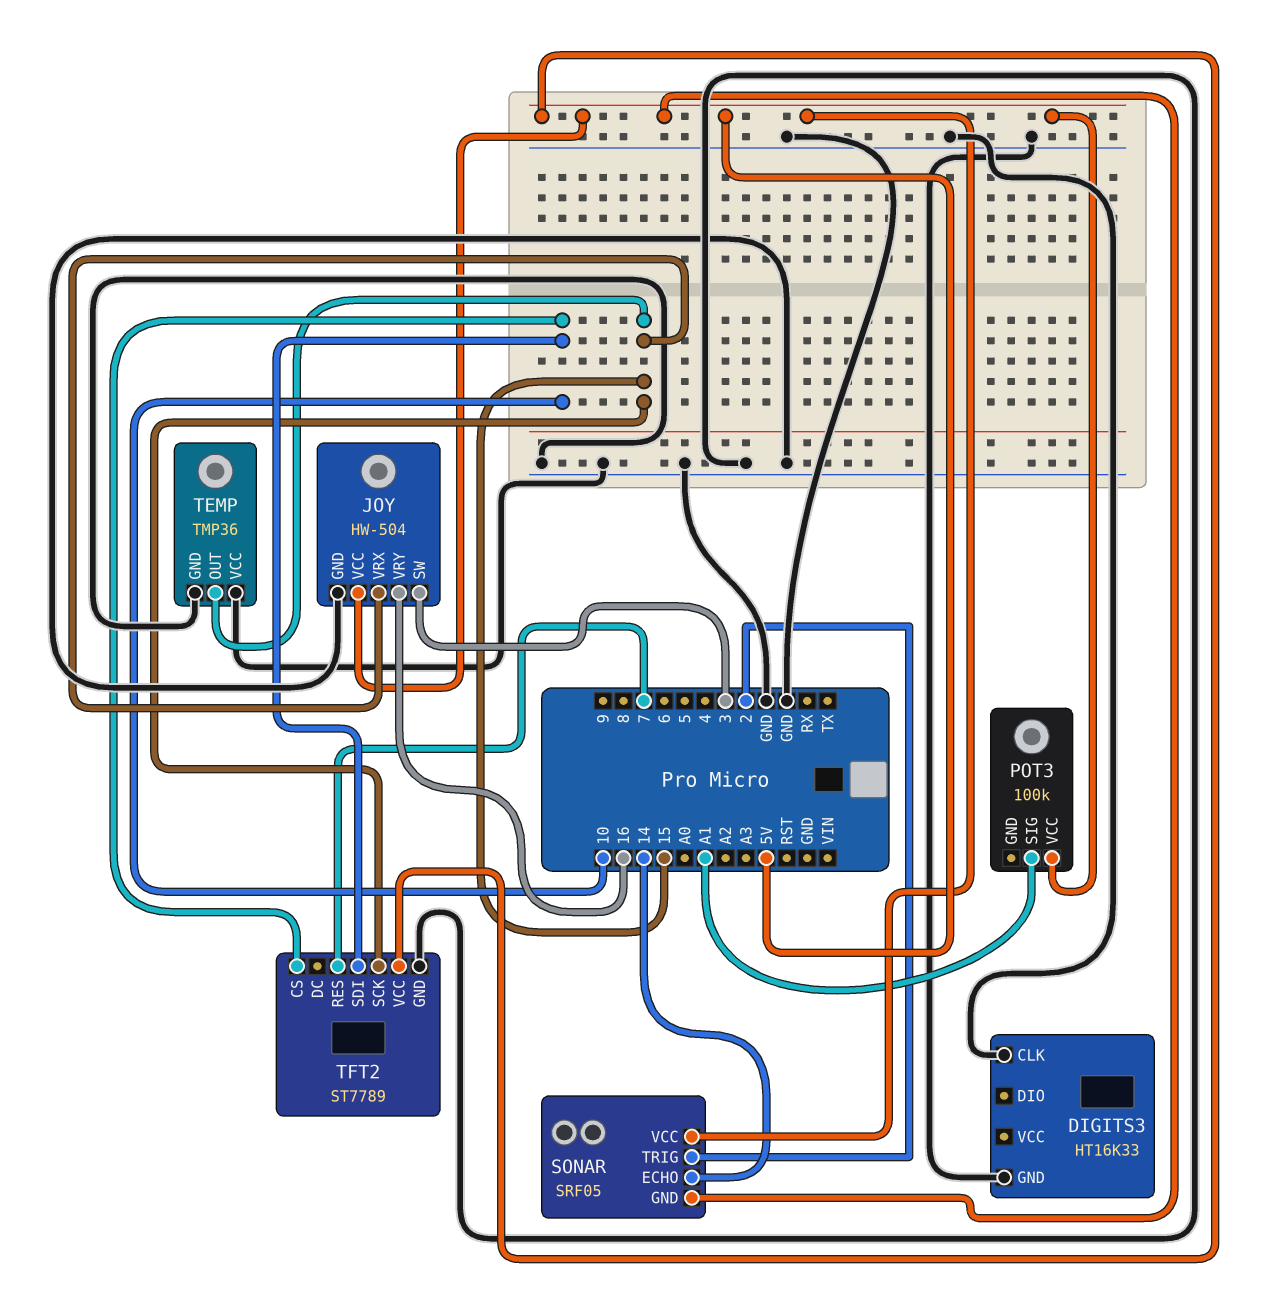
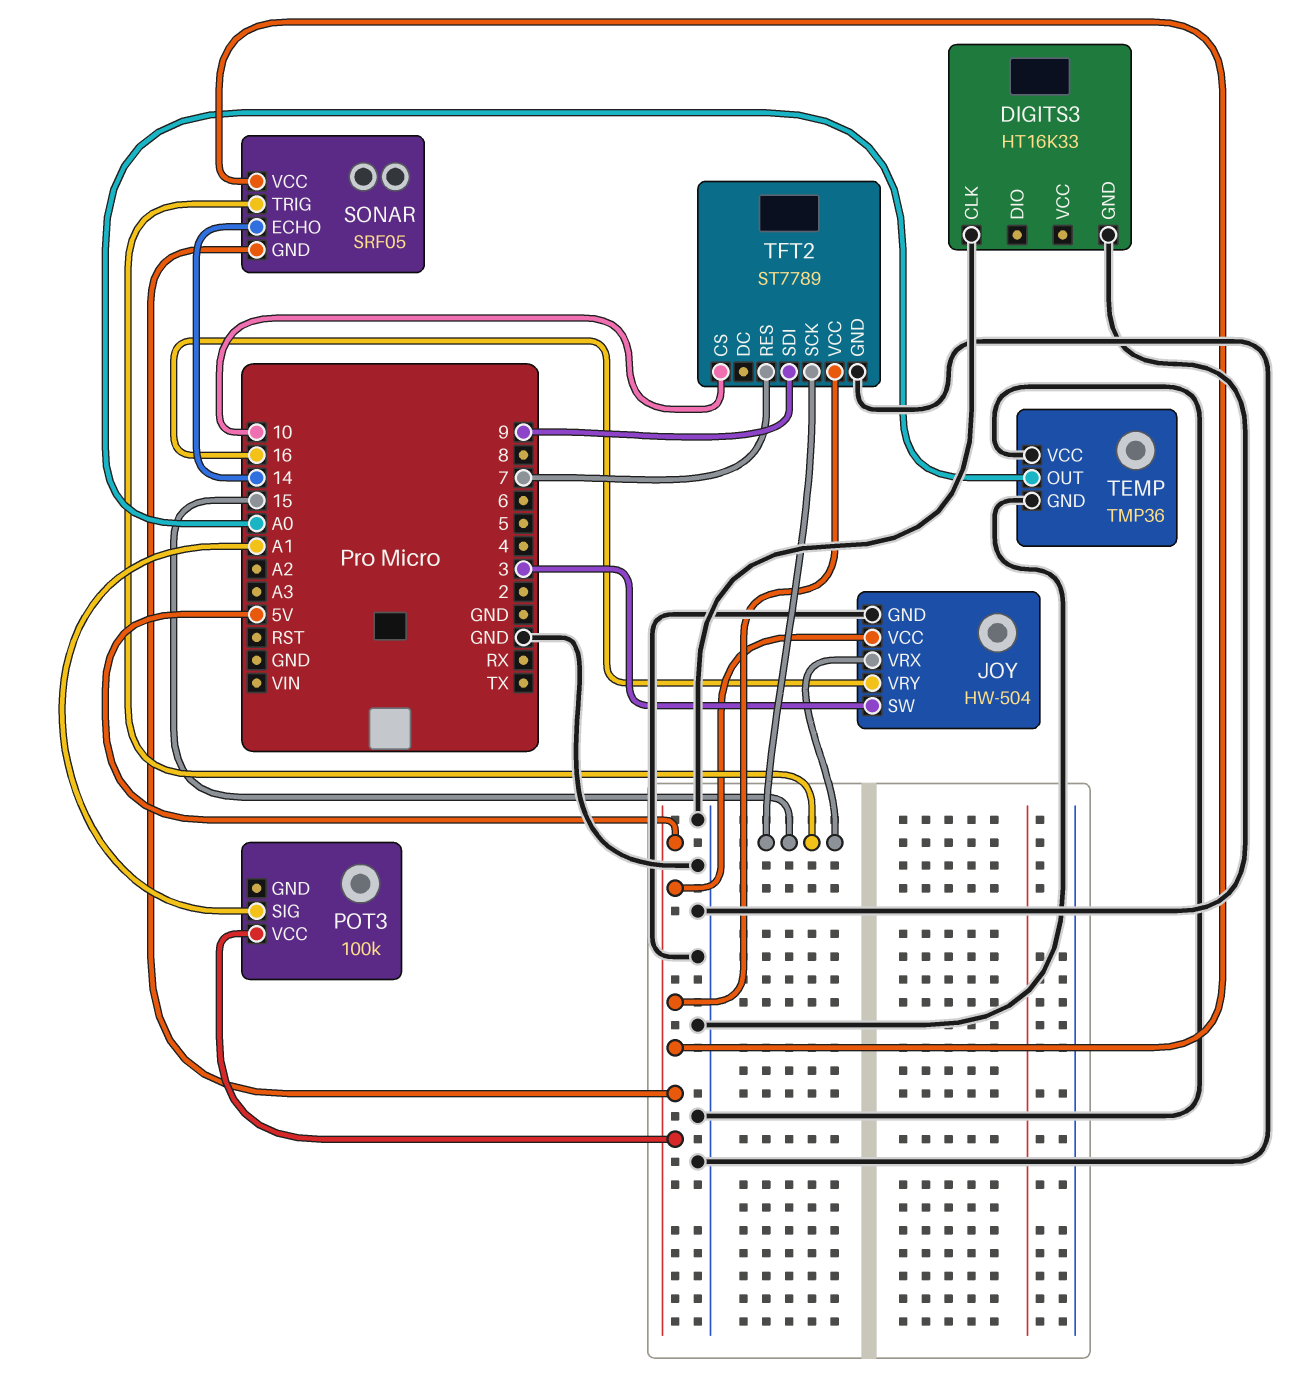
SONAR pin TRIG: 2 -> 15
TEMP pin OUT: 15 -> A0
TFT2 pin SDI: 10 -> 9

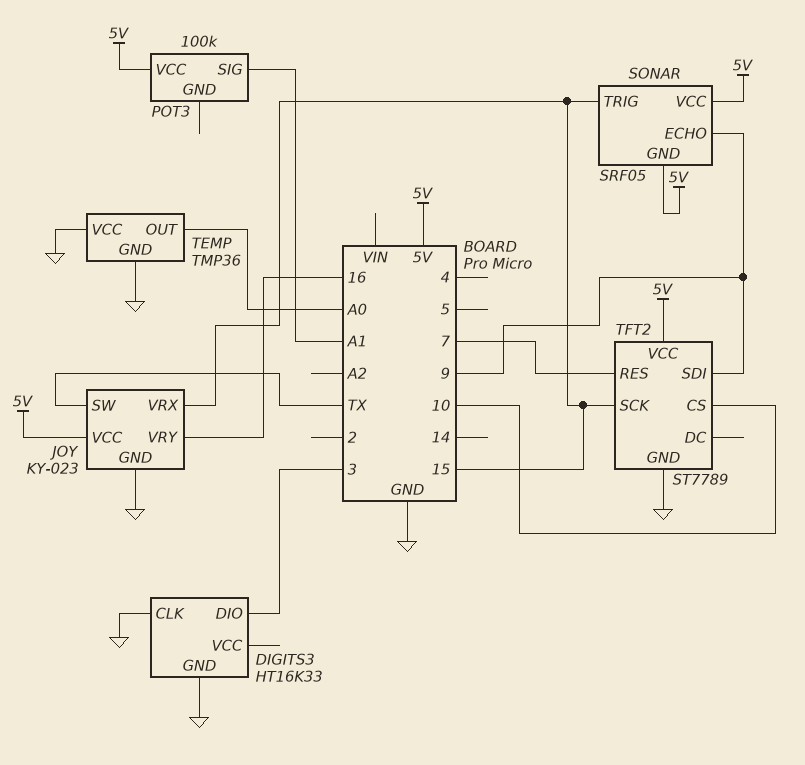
DIGITS3 pin DIO: none -> 3
JOY: HW-504 -> KY-023
JOY pin SW: 3 -> TX
SONAR pin ECHO: 14 -> 9

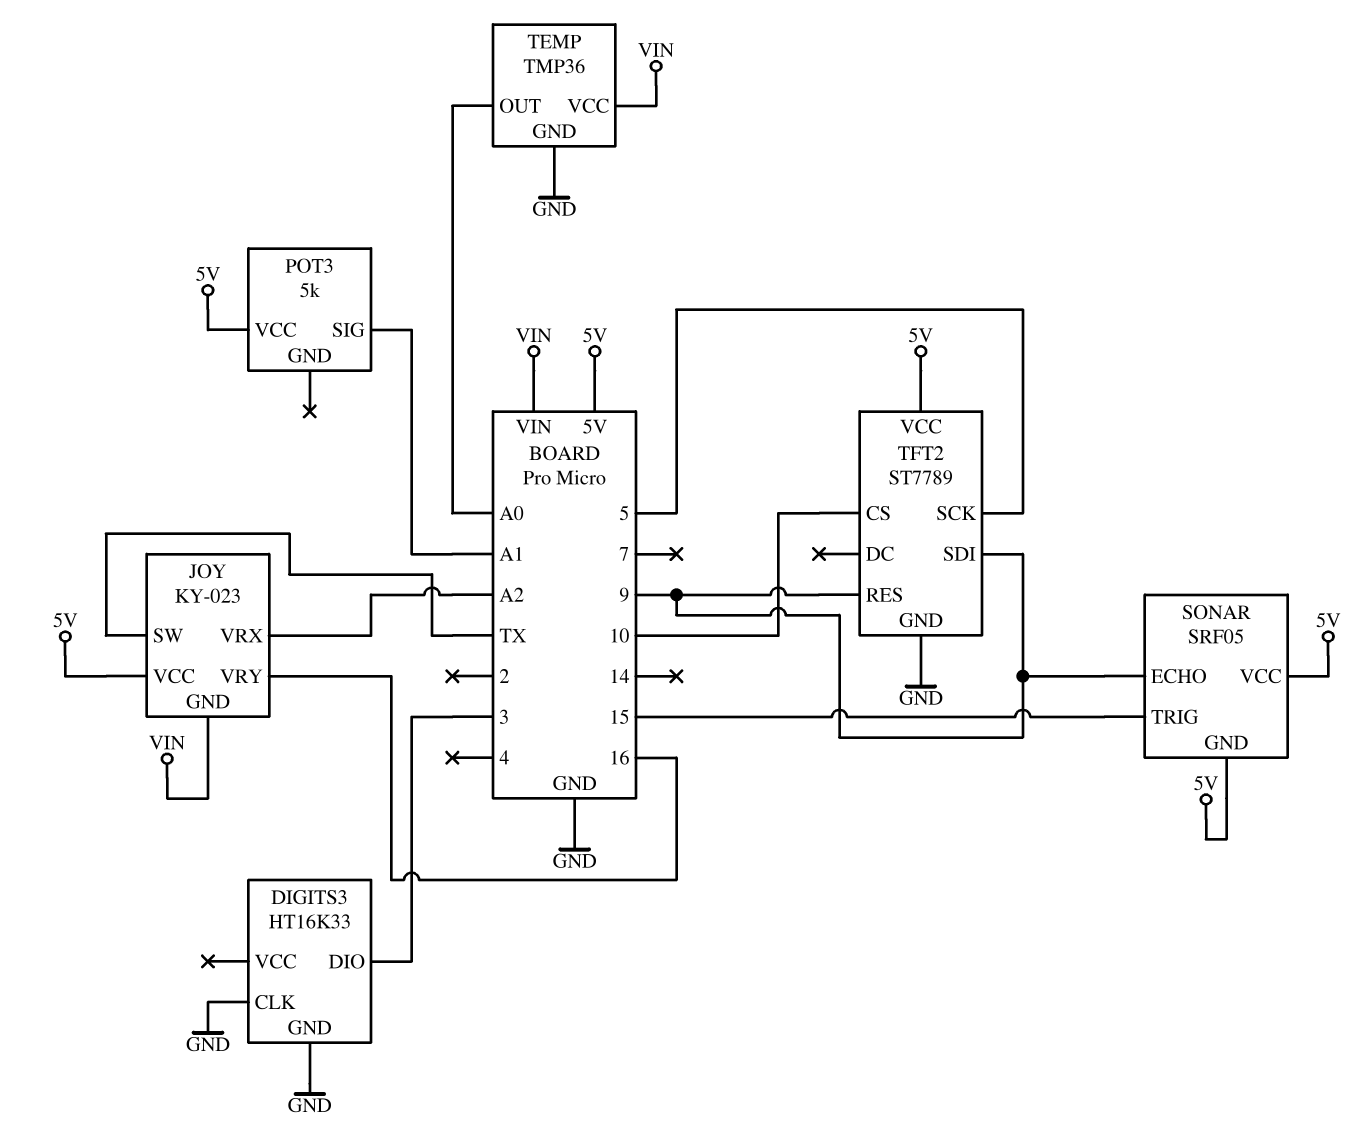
JOY pin GND: GND -> VIN
JOY pin VRX: 15 -> A2
POT3: 100k -> 5k
TEMP pin VCC: GND -> VIN
TFT2 pin RES: 7 -> 9
TFT2 pin SCK: 15 -> 5

